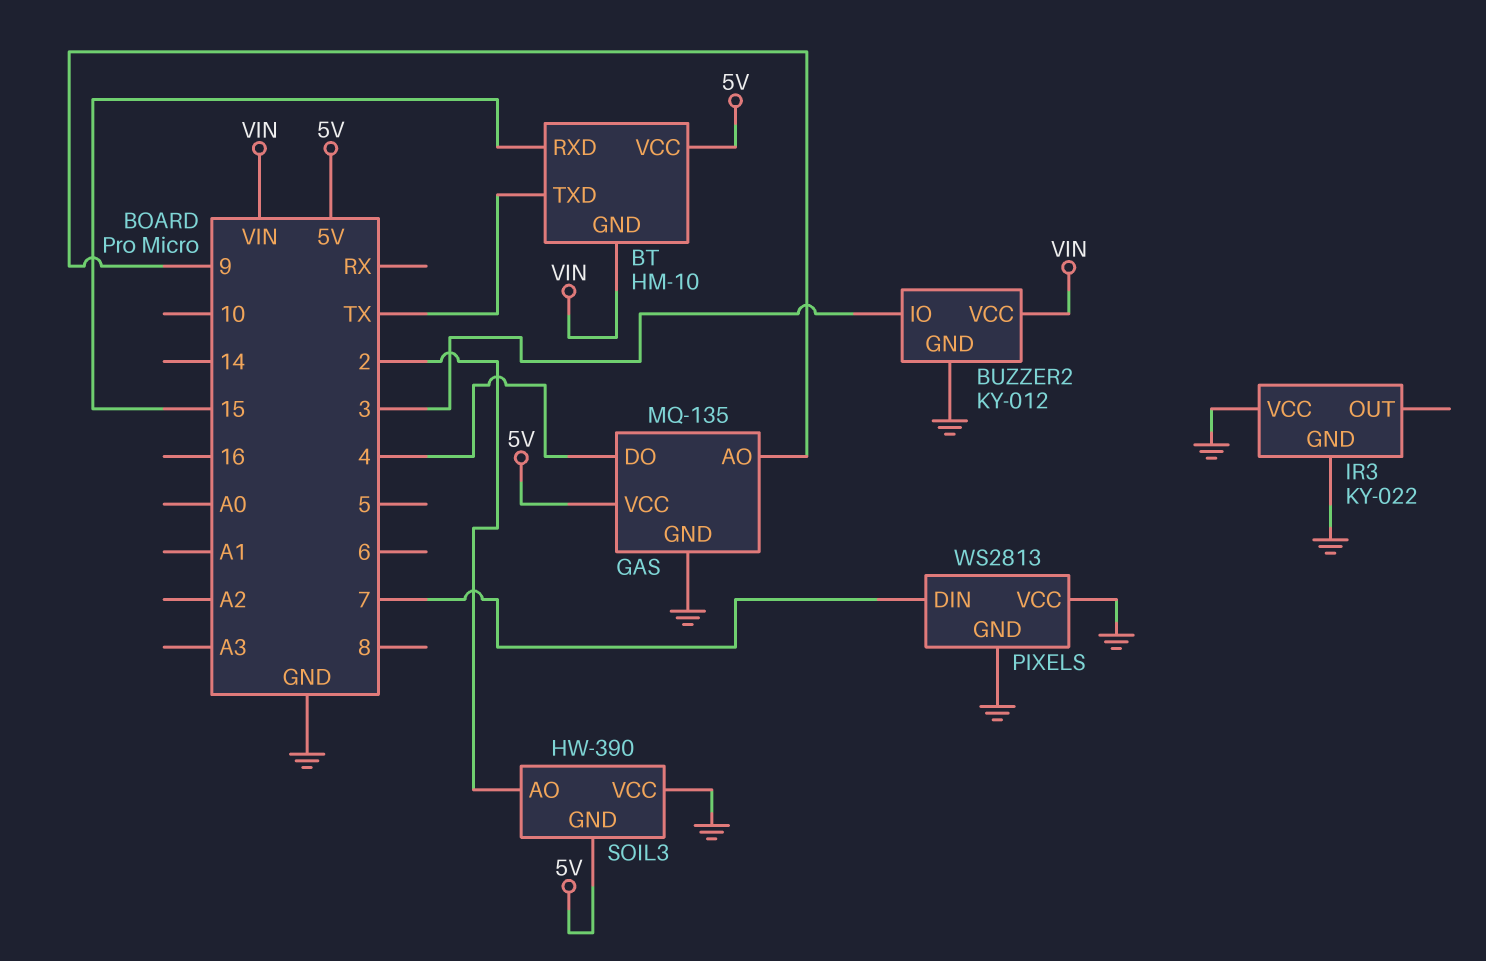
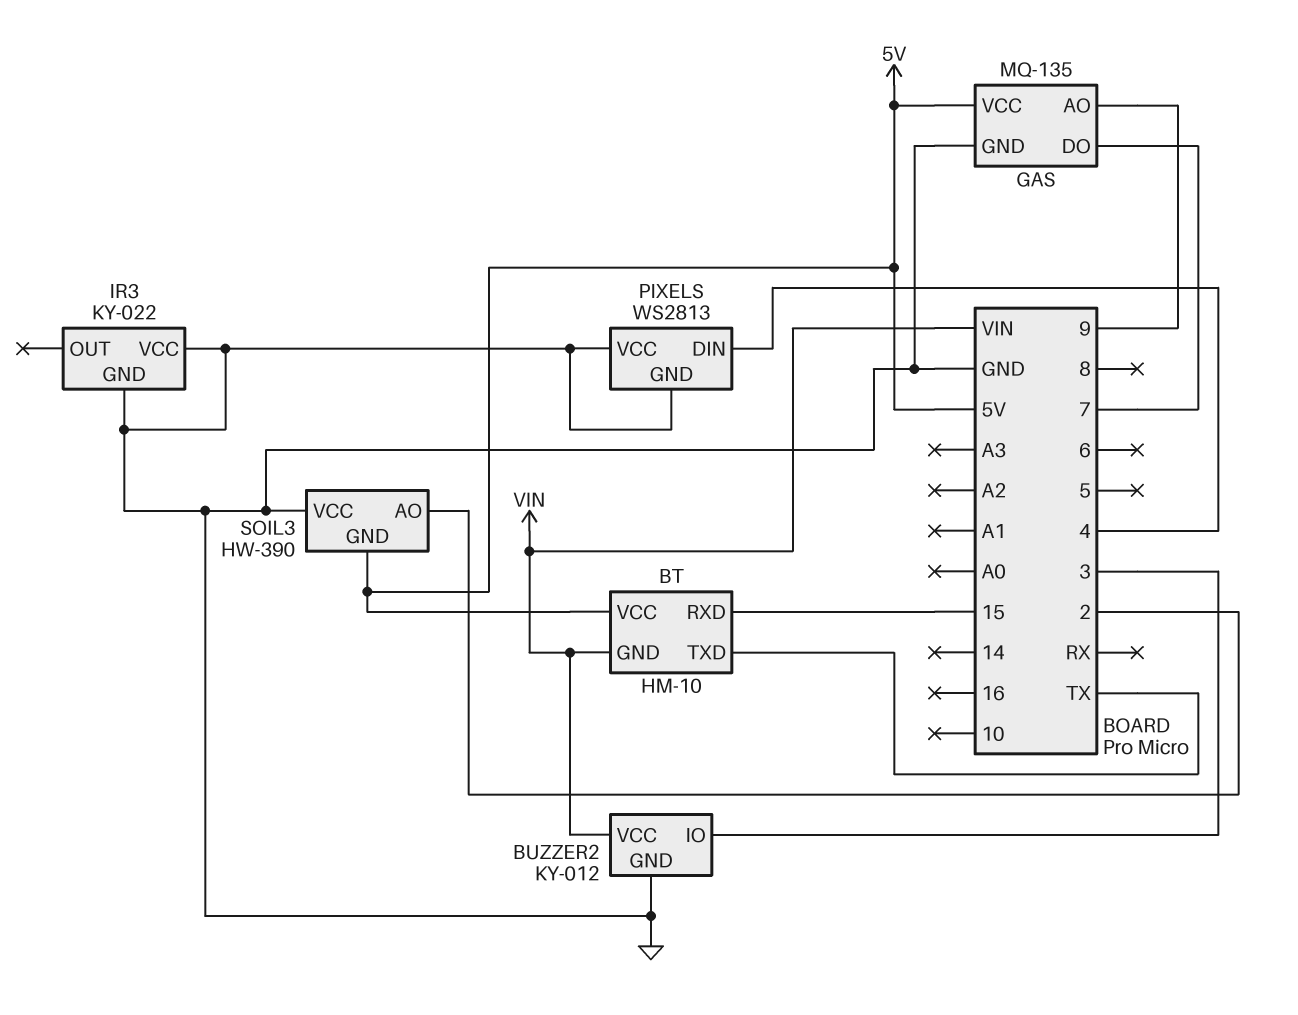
GAS pin DO: 4 -> 7
PIXELS pin DIN: 7 -> 4

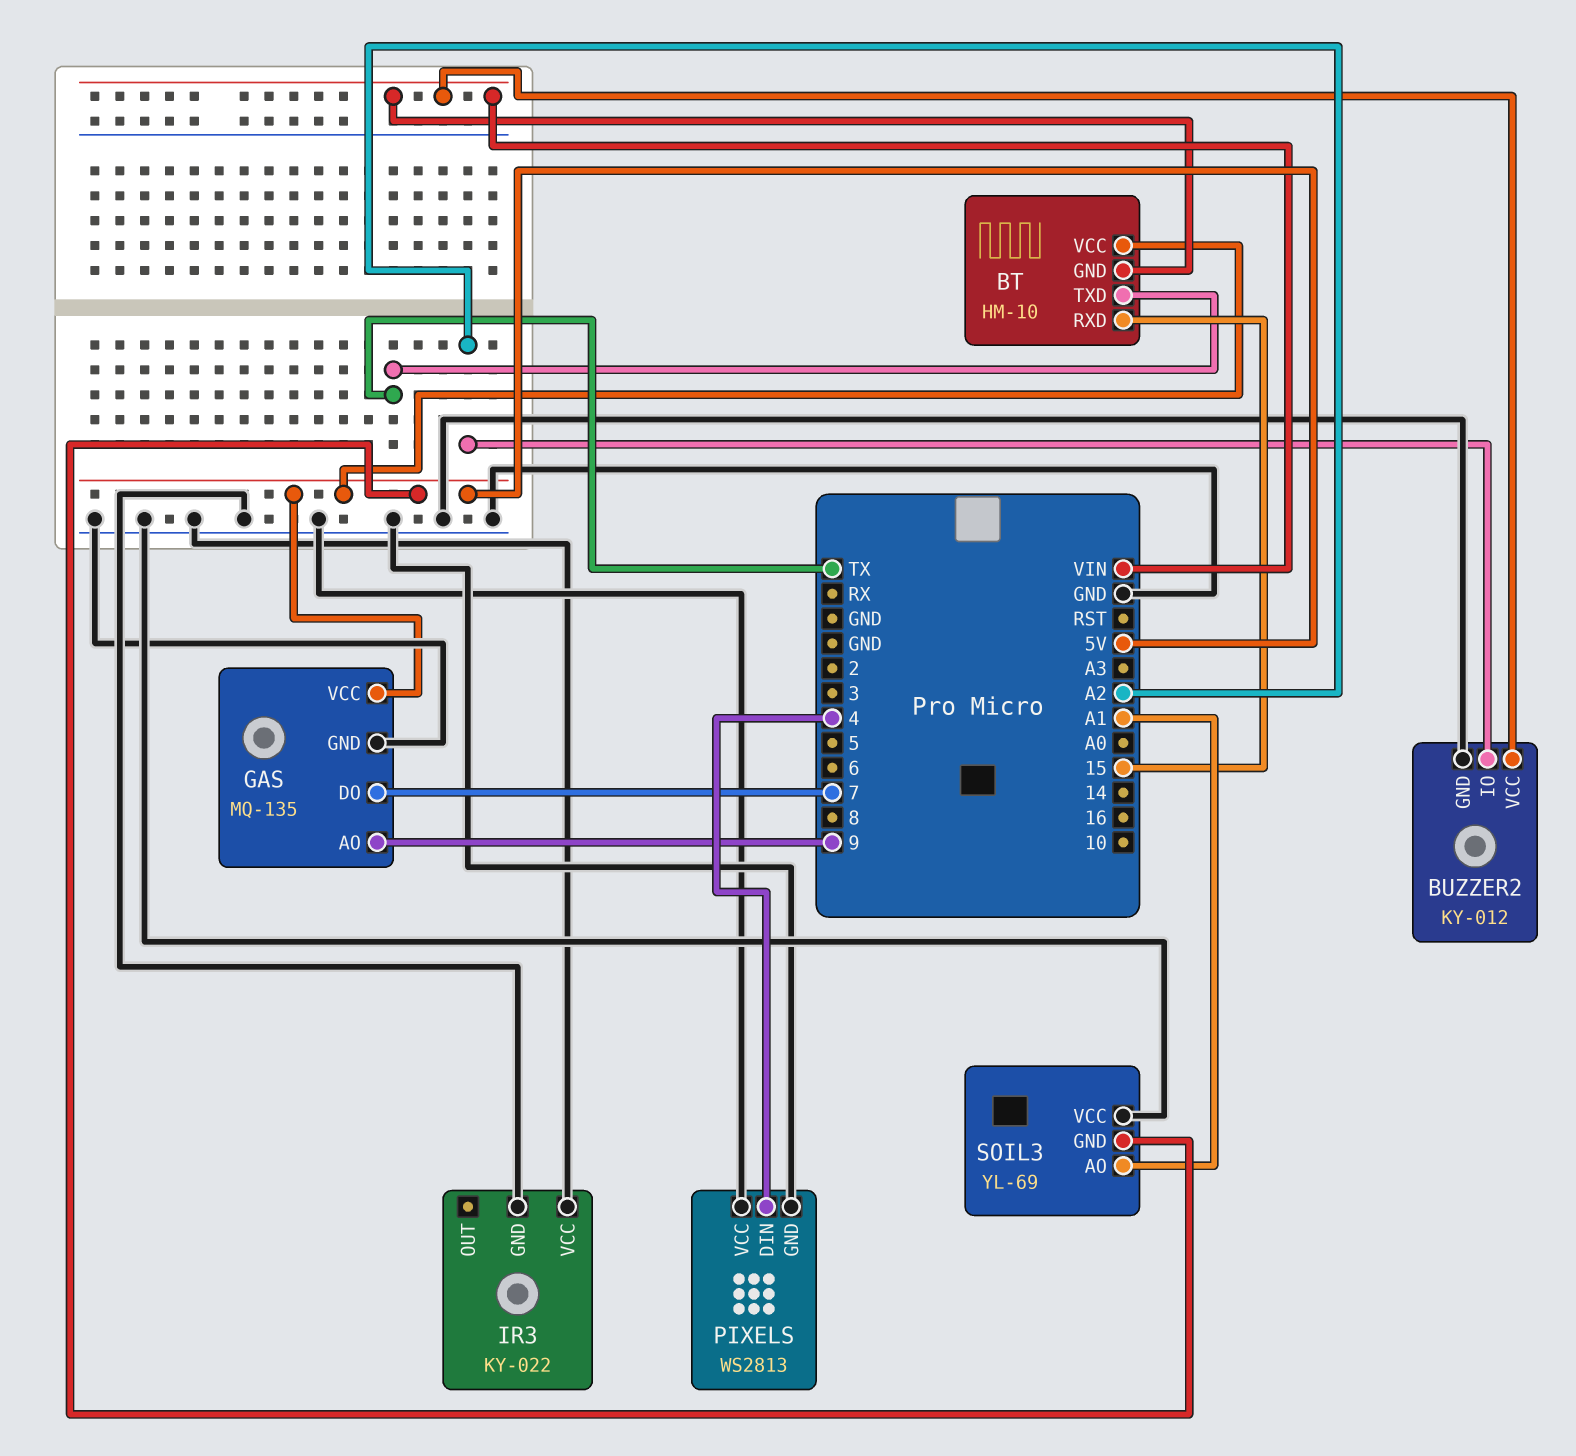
BUZZER2 pin IO: 3 -> A2
SOIL3: HW-390 -> YL-69
SOIL3 pin AO: 2 -> A1

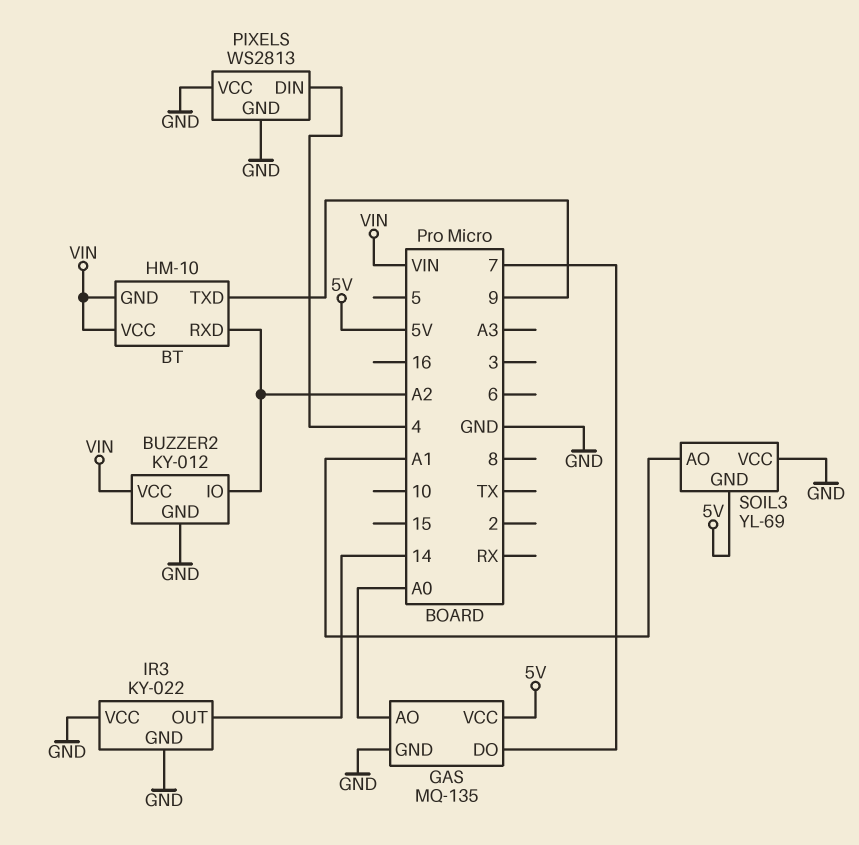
BT pin RXD: 15 -> A2
BT pin TXD: TX -> 9
BT pin VCC: 5V -> VIN
GAS pin AO: 9 -> A0
IR3 pin OUT: none -> 14

